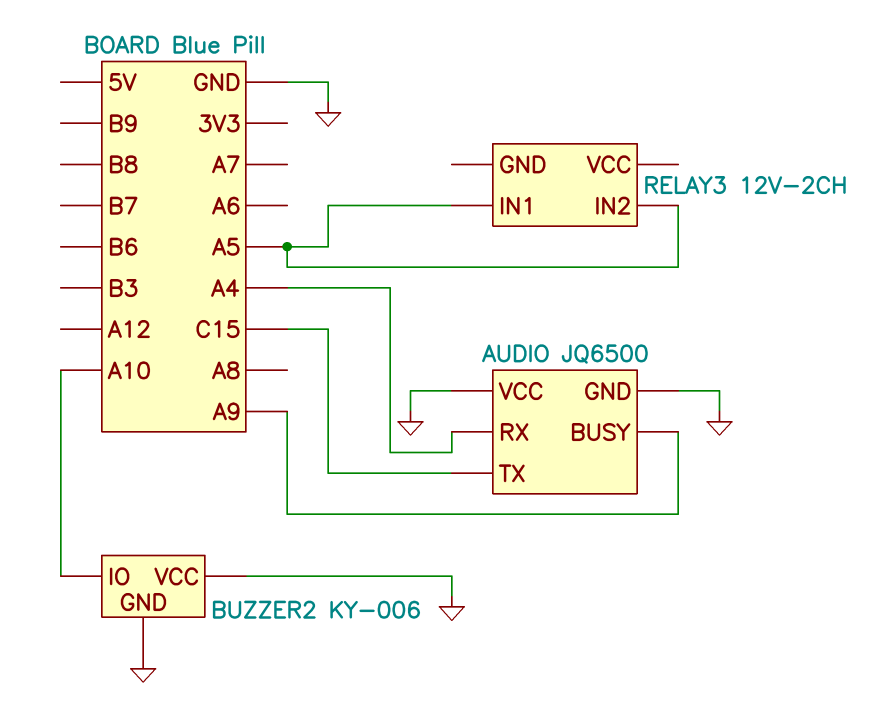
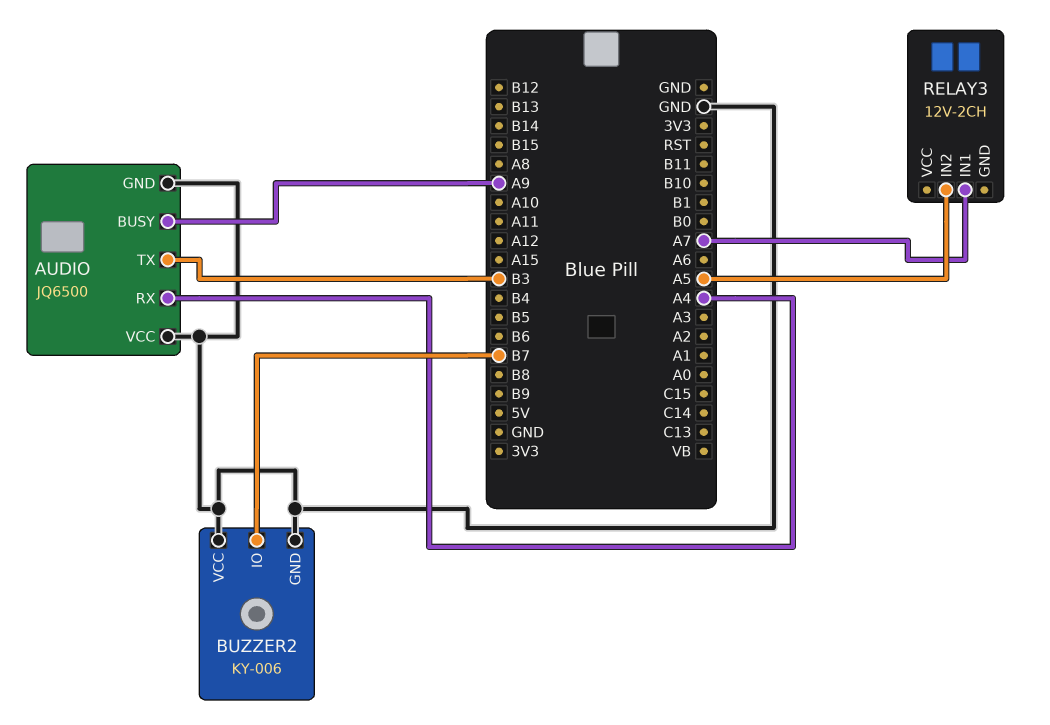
AUDIO pin TX: C15 -> B3
BUZZER2 pin IO: A10 -> B7
RELAY3 pin IN1: A5 -> A7

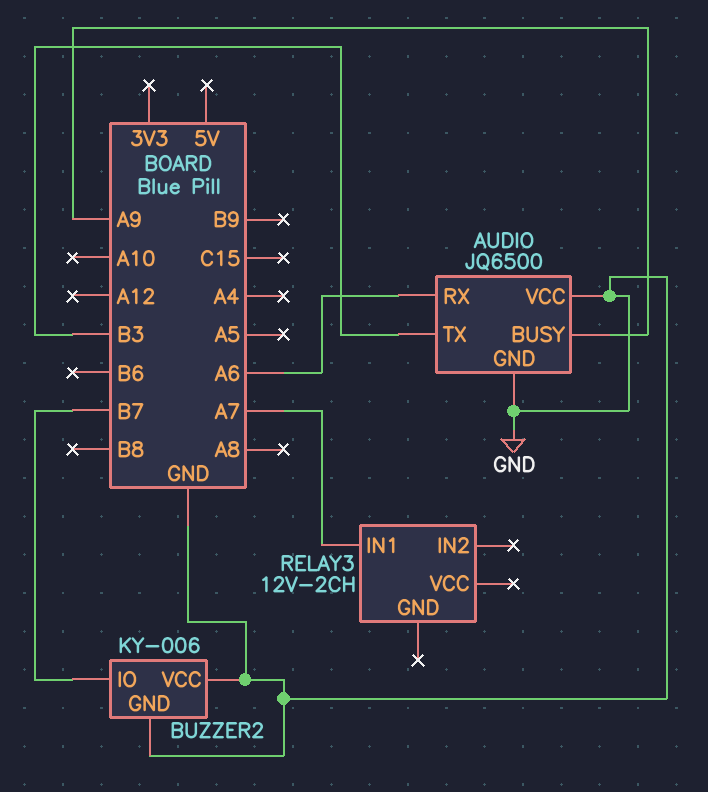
AUDIO pin RX: A4 -> A6
RELAY3 pin IN2: A5 -> none

